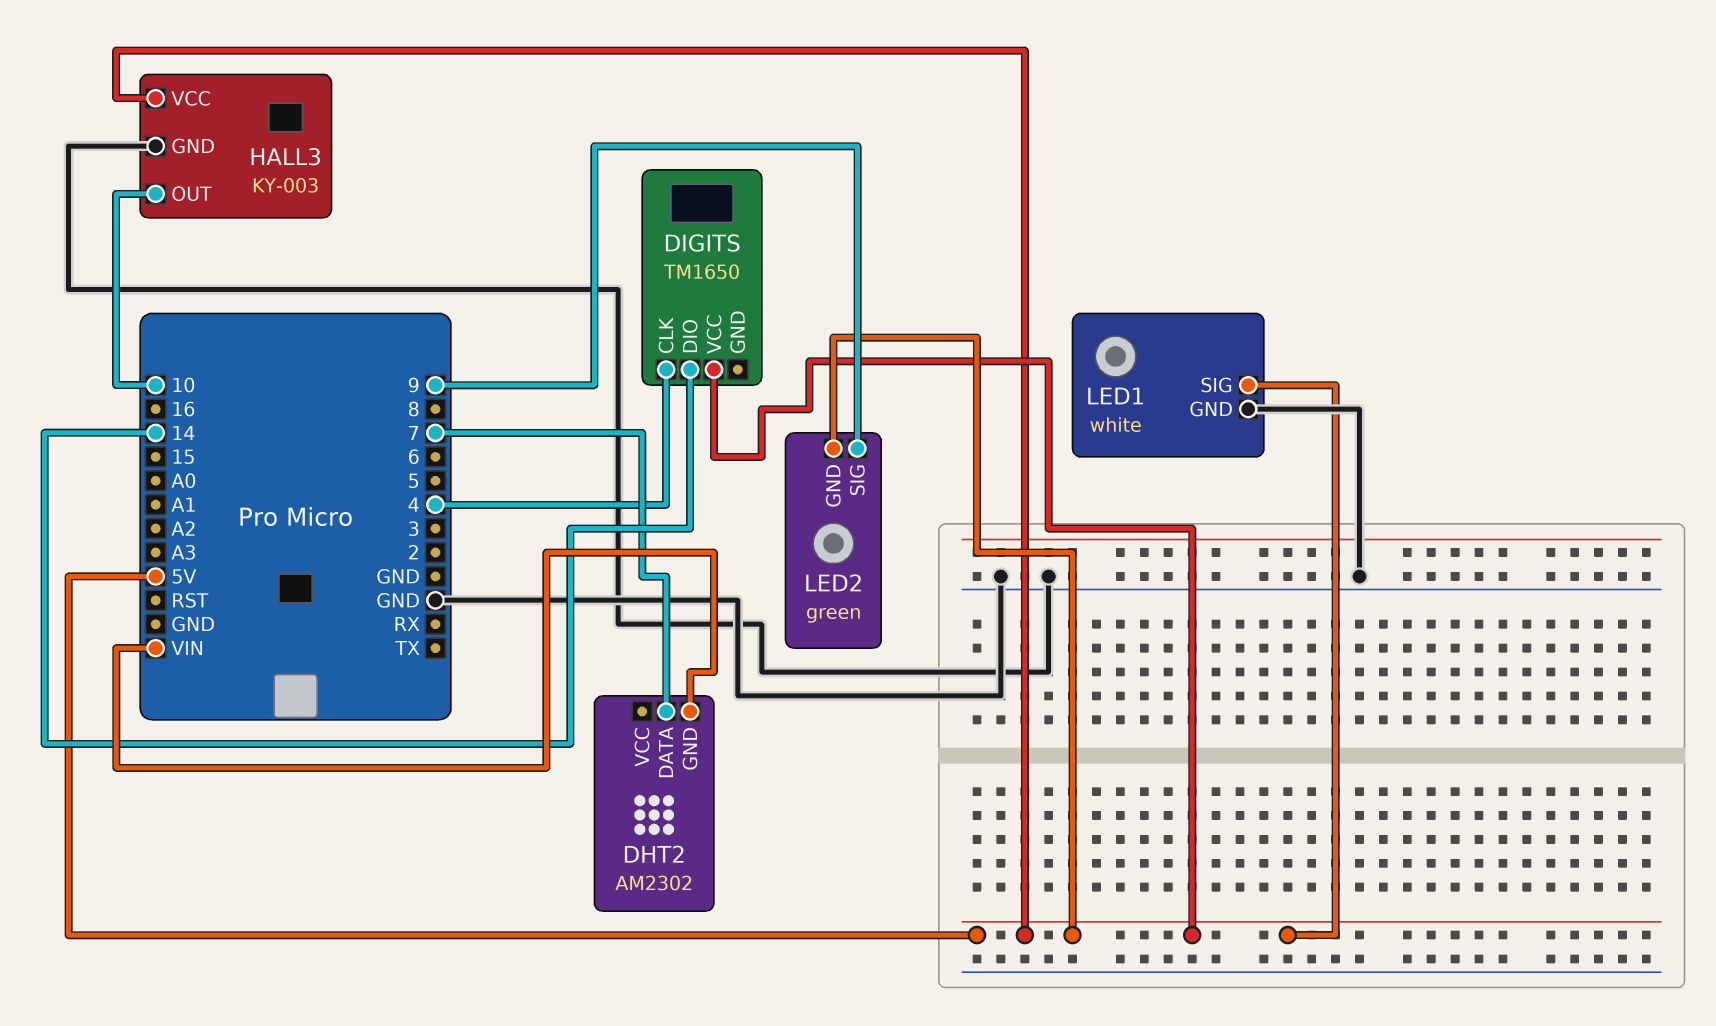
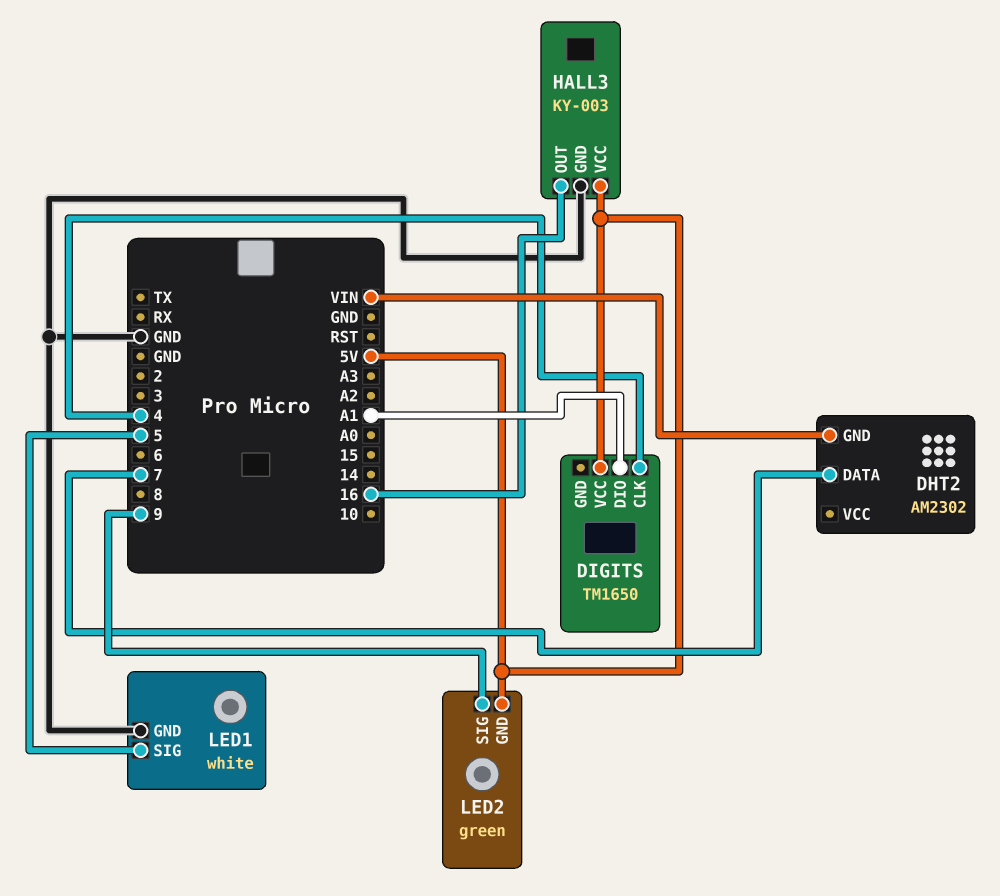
DIGITS pin DIO: 14 -> A1
HALL3 pin OUT: 10 -> 16
LED1 pin SIG: 5V -> 5

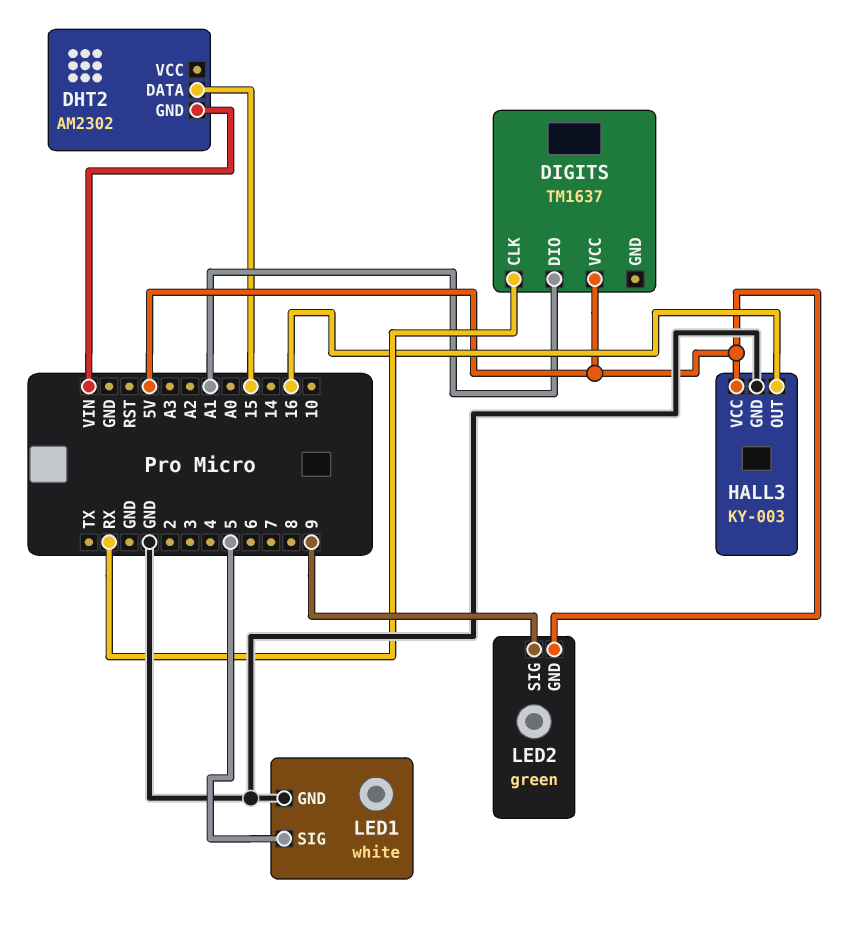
DHT2 pin DATA: 7 -> 15
DIGITS: TM1650 -> TM1637
DIGITS pin CLK: 4 -> RX

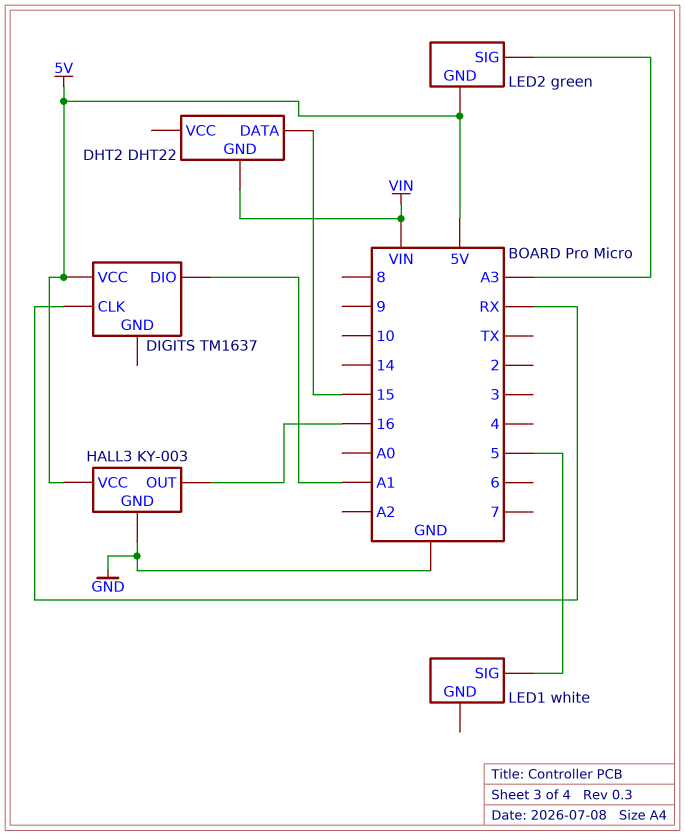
DHT2: AM2302 -> DHT22
LED1 pin GND: GND -> none
LED2 pin SIG: 9 -> A3

